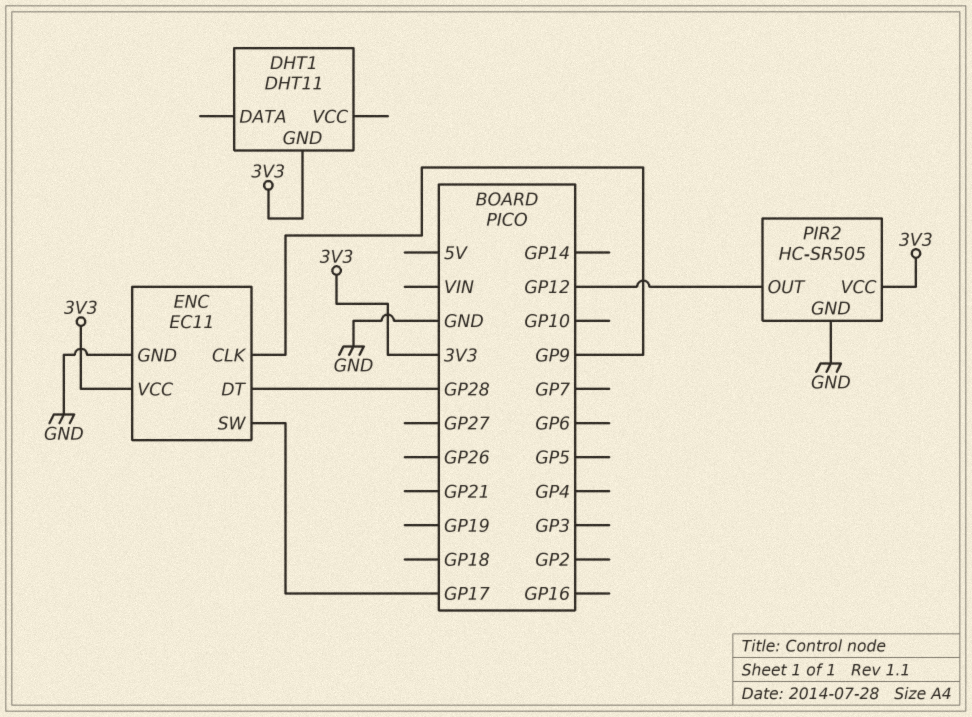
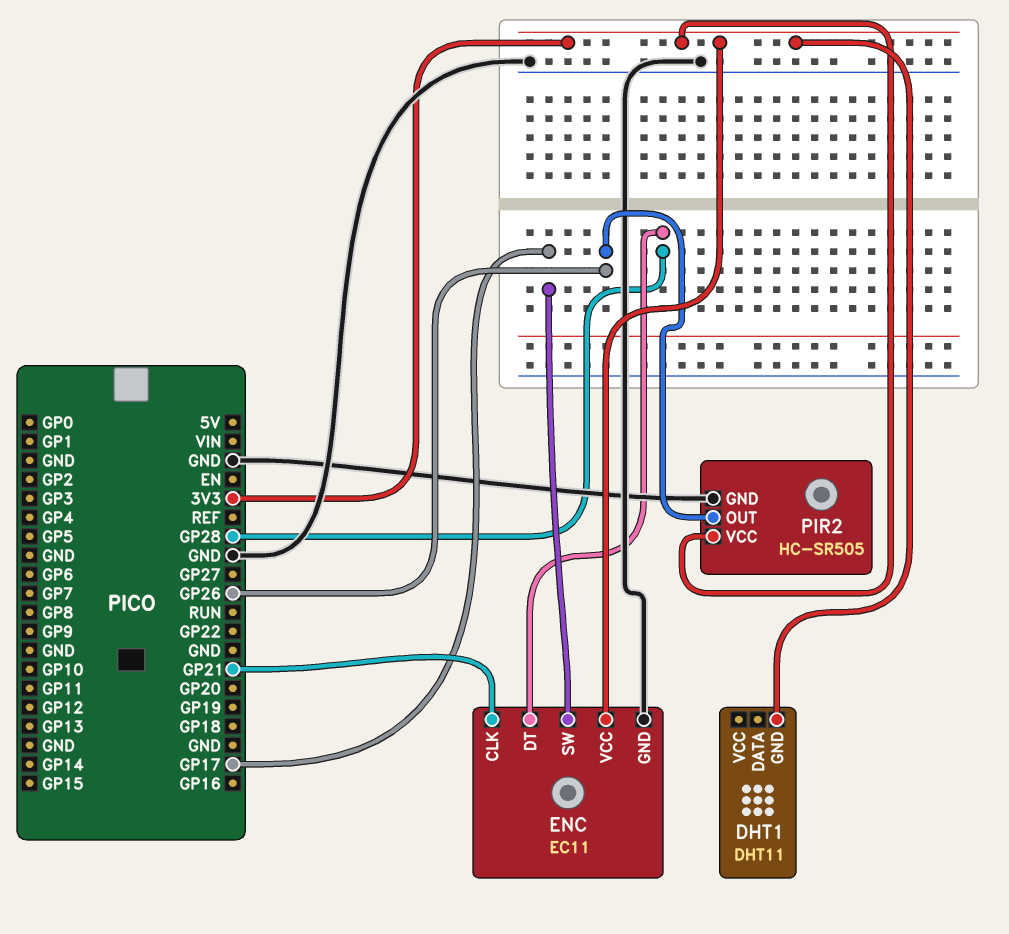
ENC pin CLK: GP9 -> GP21
PIR2 pin OUT: GP12 -> GP26

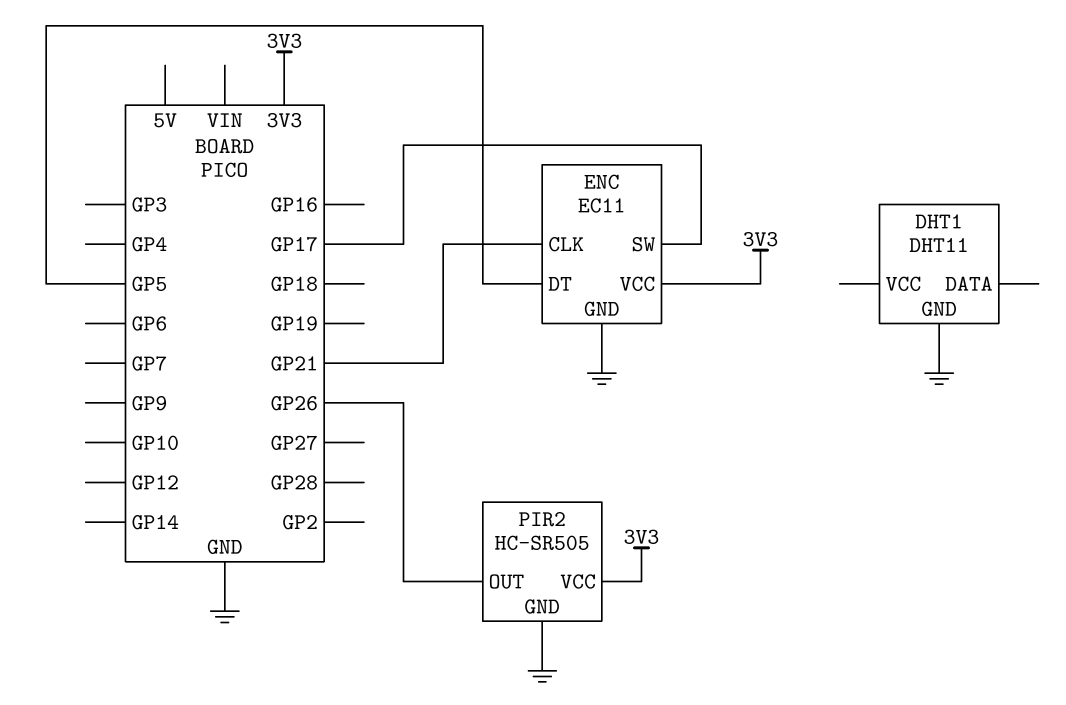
DHT1 pin GND: 3V3 -> GND
ENC pin DT: GP28 -> GP5

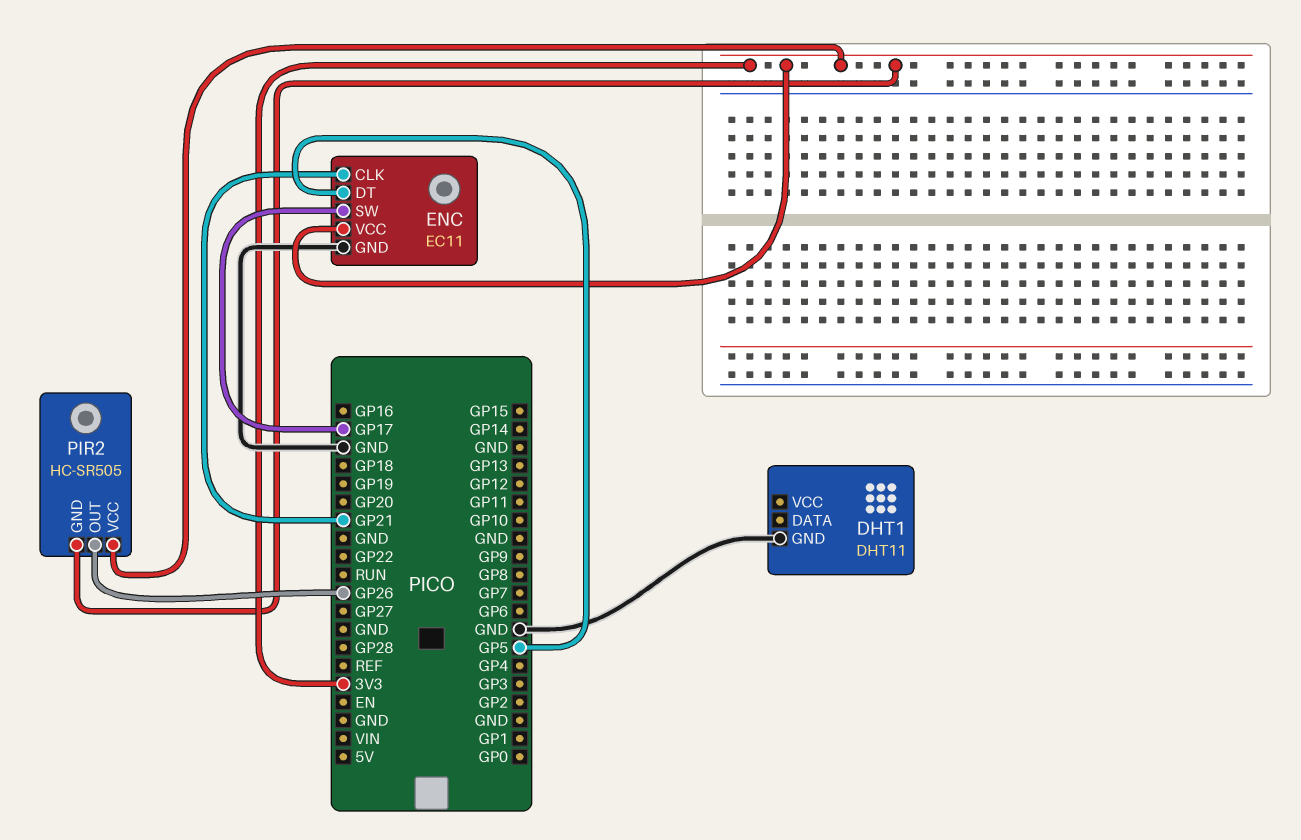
PIR2 pin GND: GND -> 3V3

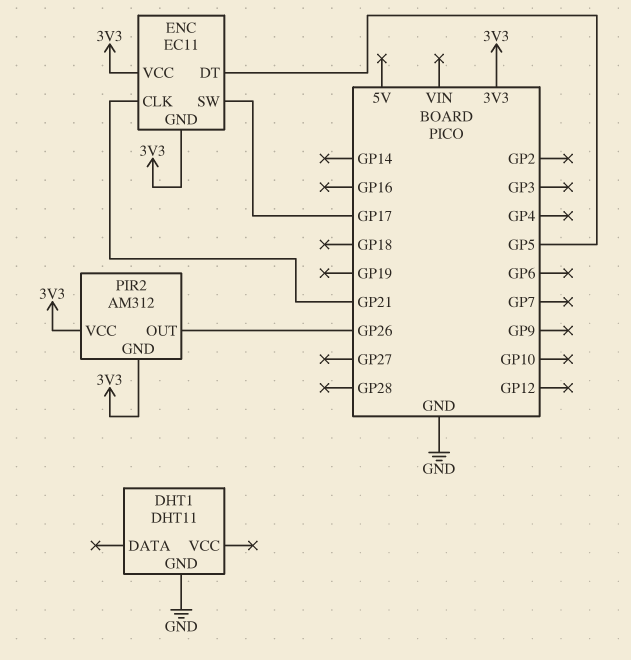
ENC pin GND: GND -> 3V3
PIR2: HC-SR505 -> AM312

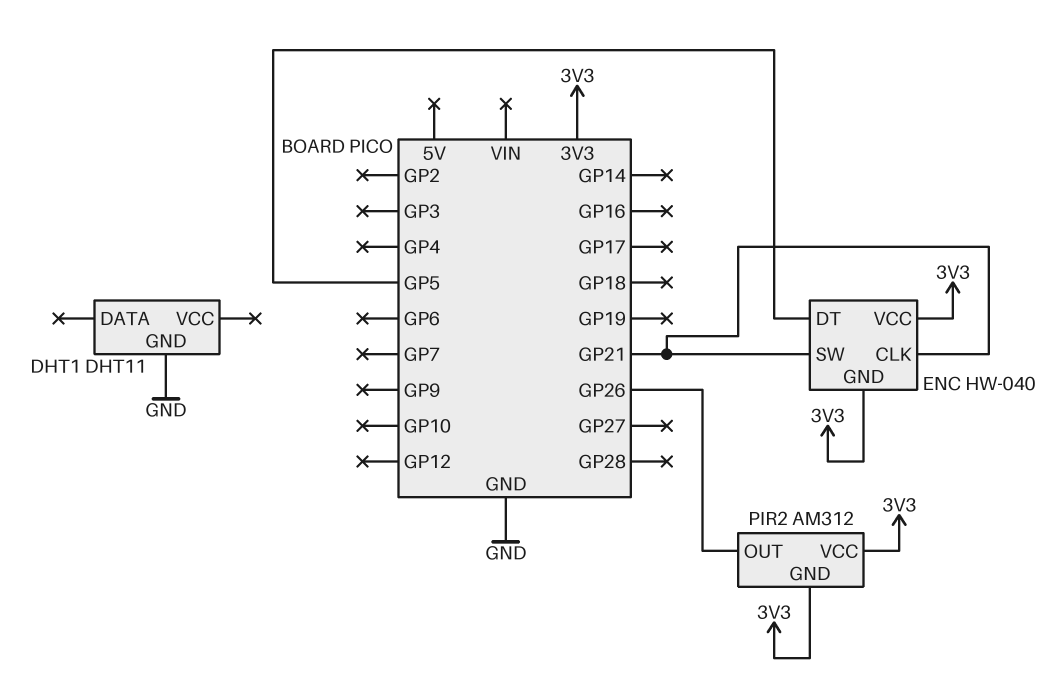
ENC: EC11 -> HW-040
ENC pin SW: GP17 -> GP21

